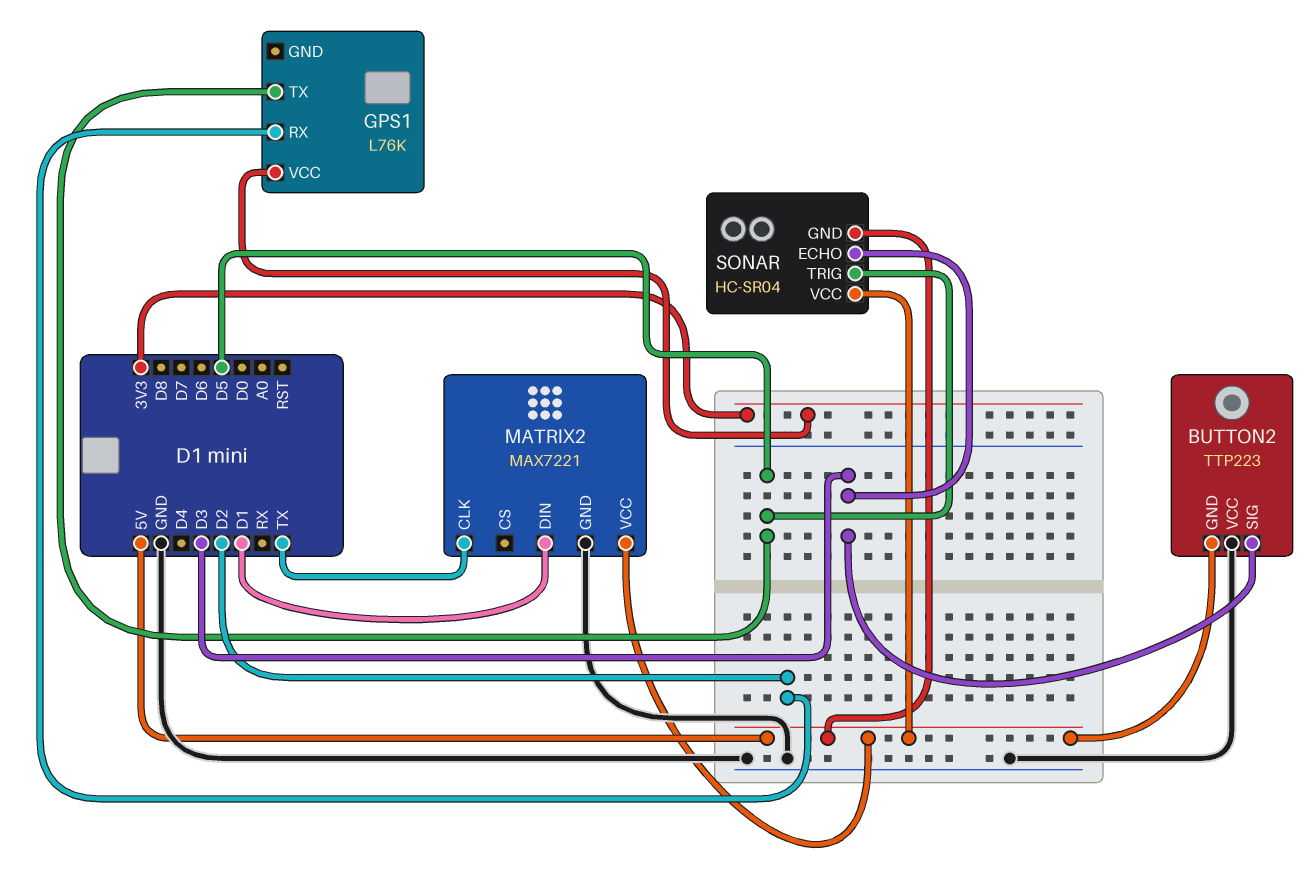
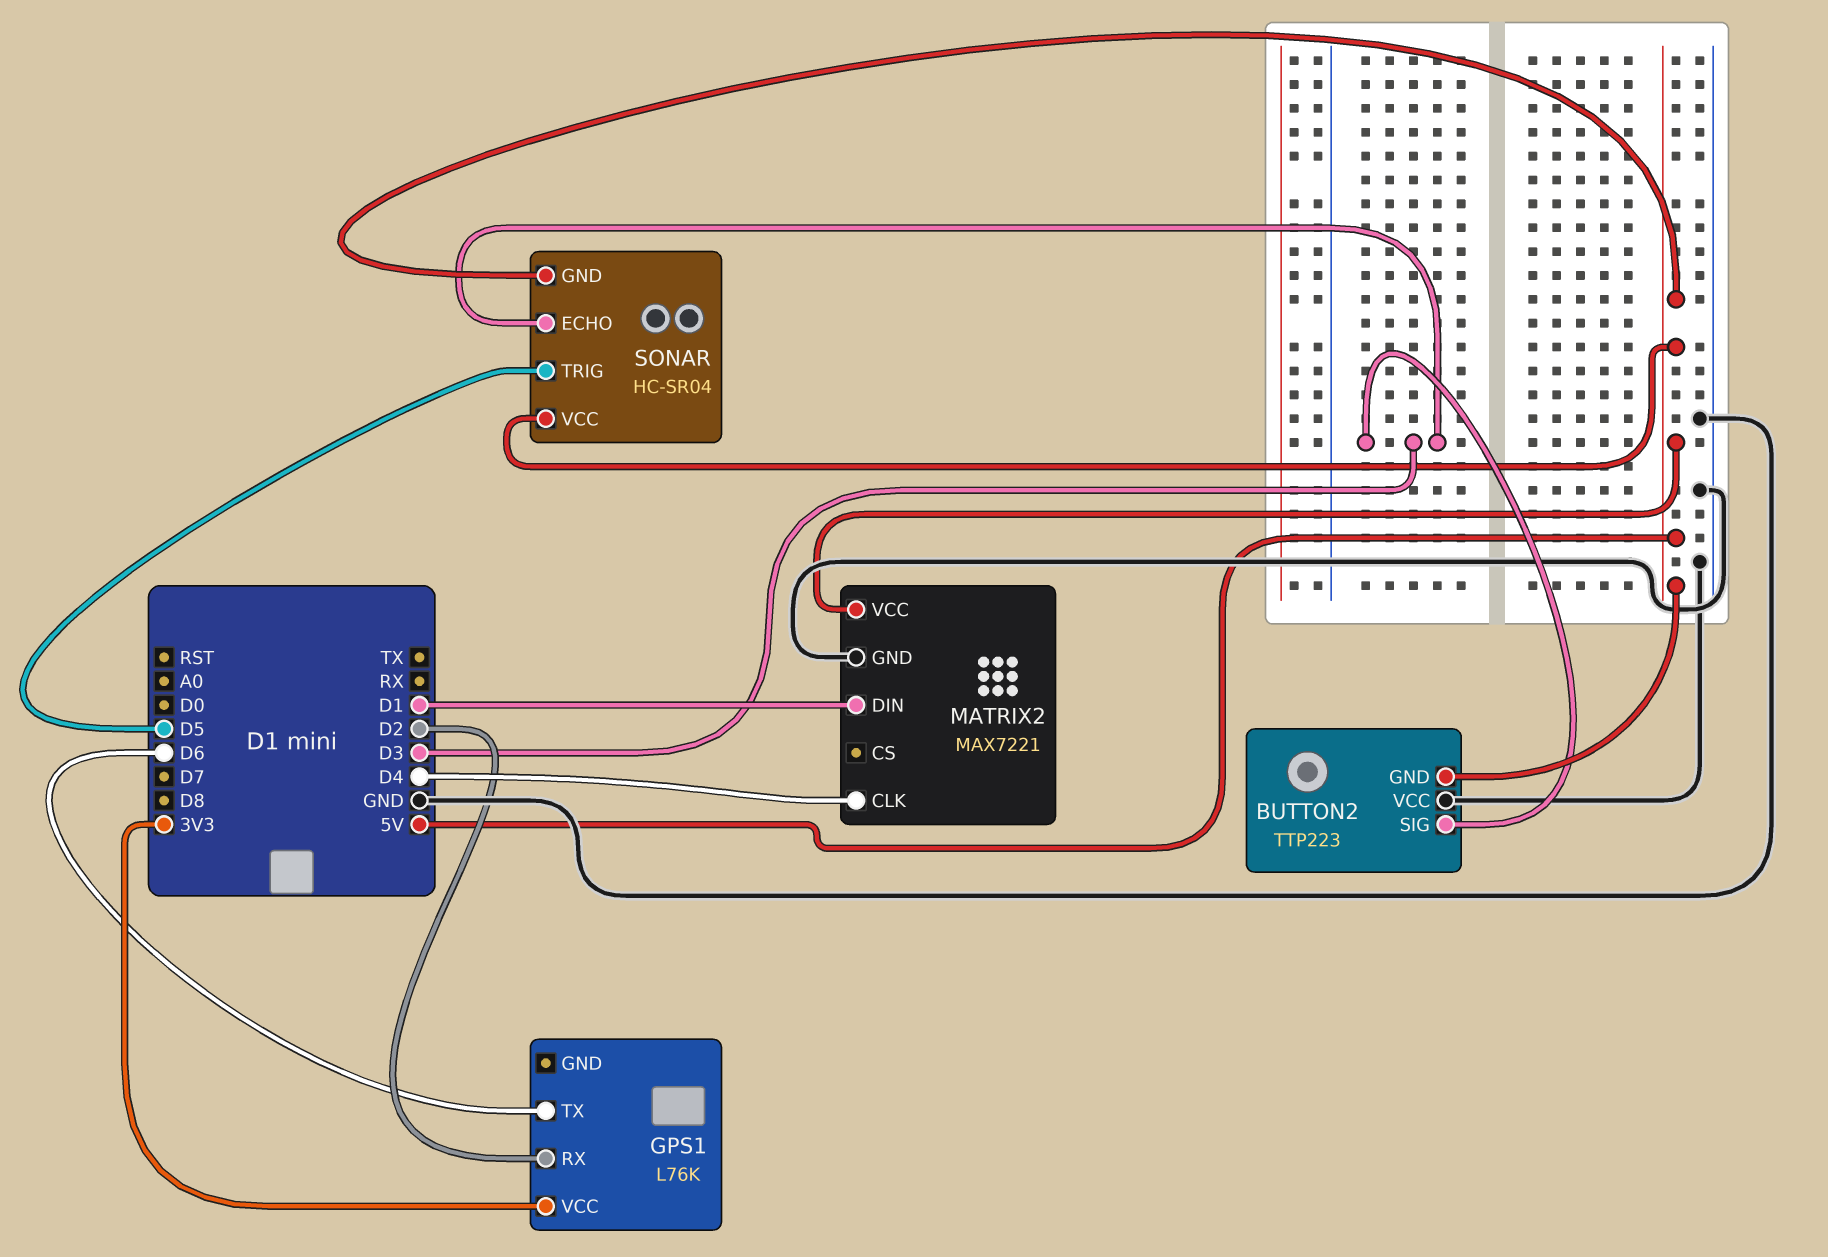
GPS1 pin TX: D5 -> D6
MATRIX2 pin CLK: TX -> D4

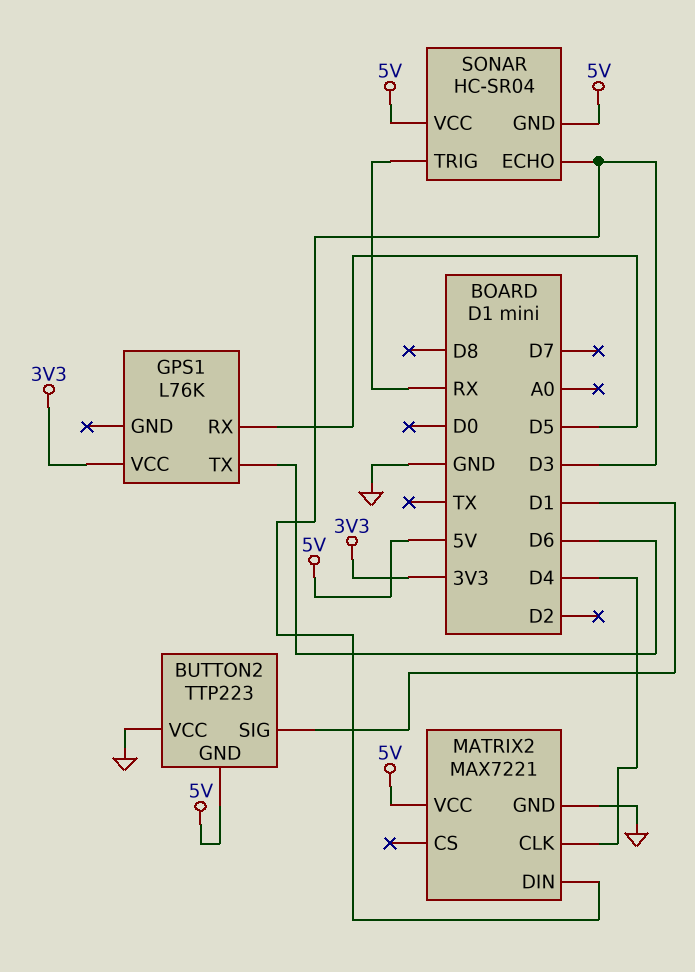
BUTTON2 pin SIG: D3 -> D1
GPS1 pin RX: D2 -> D5
MATRIX2 pin DIN: D1 -> D3
SONAR pin TRIG: D5 -> RX

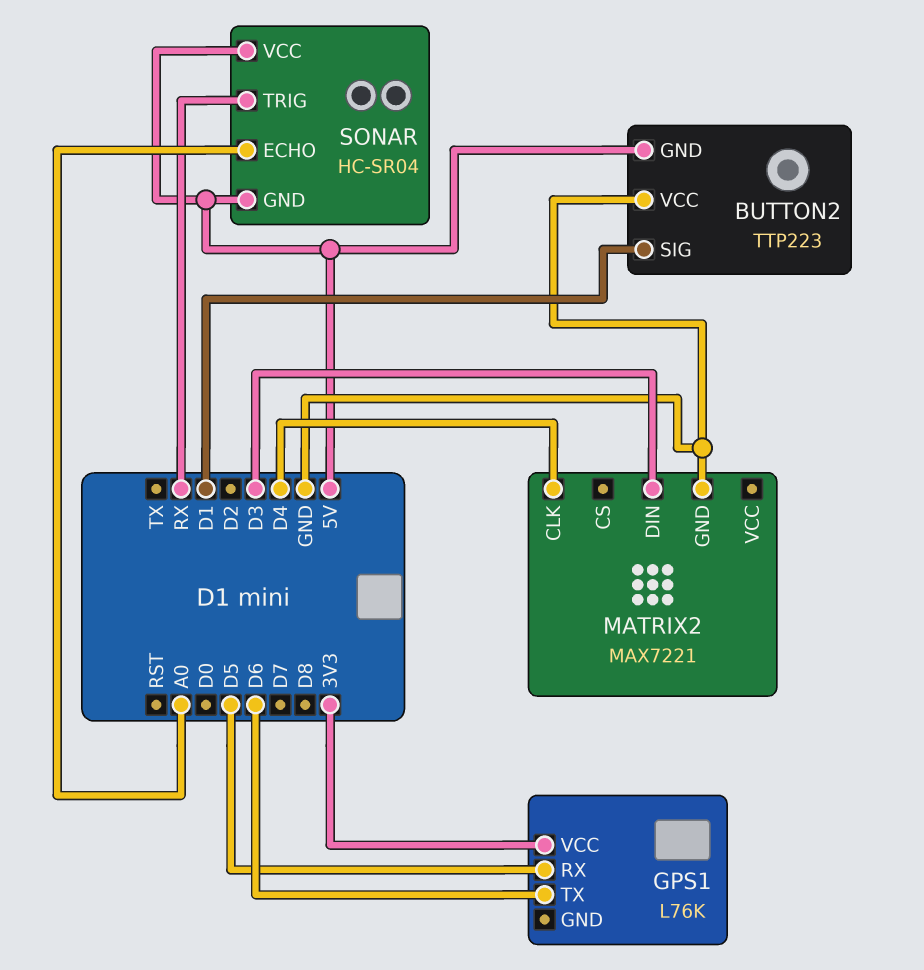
MATRIX2 pin VCC: 5V -> none
SONAR pin ECHO: D3 -> A0

